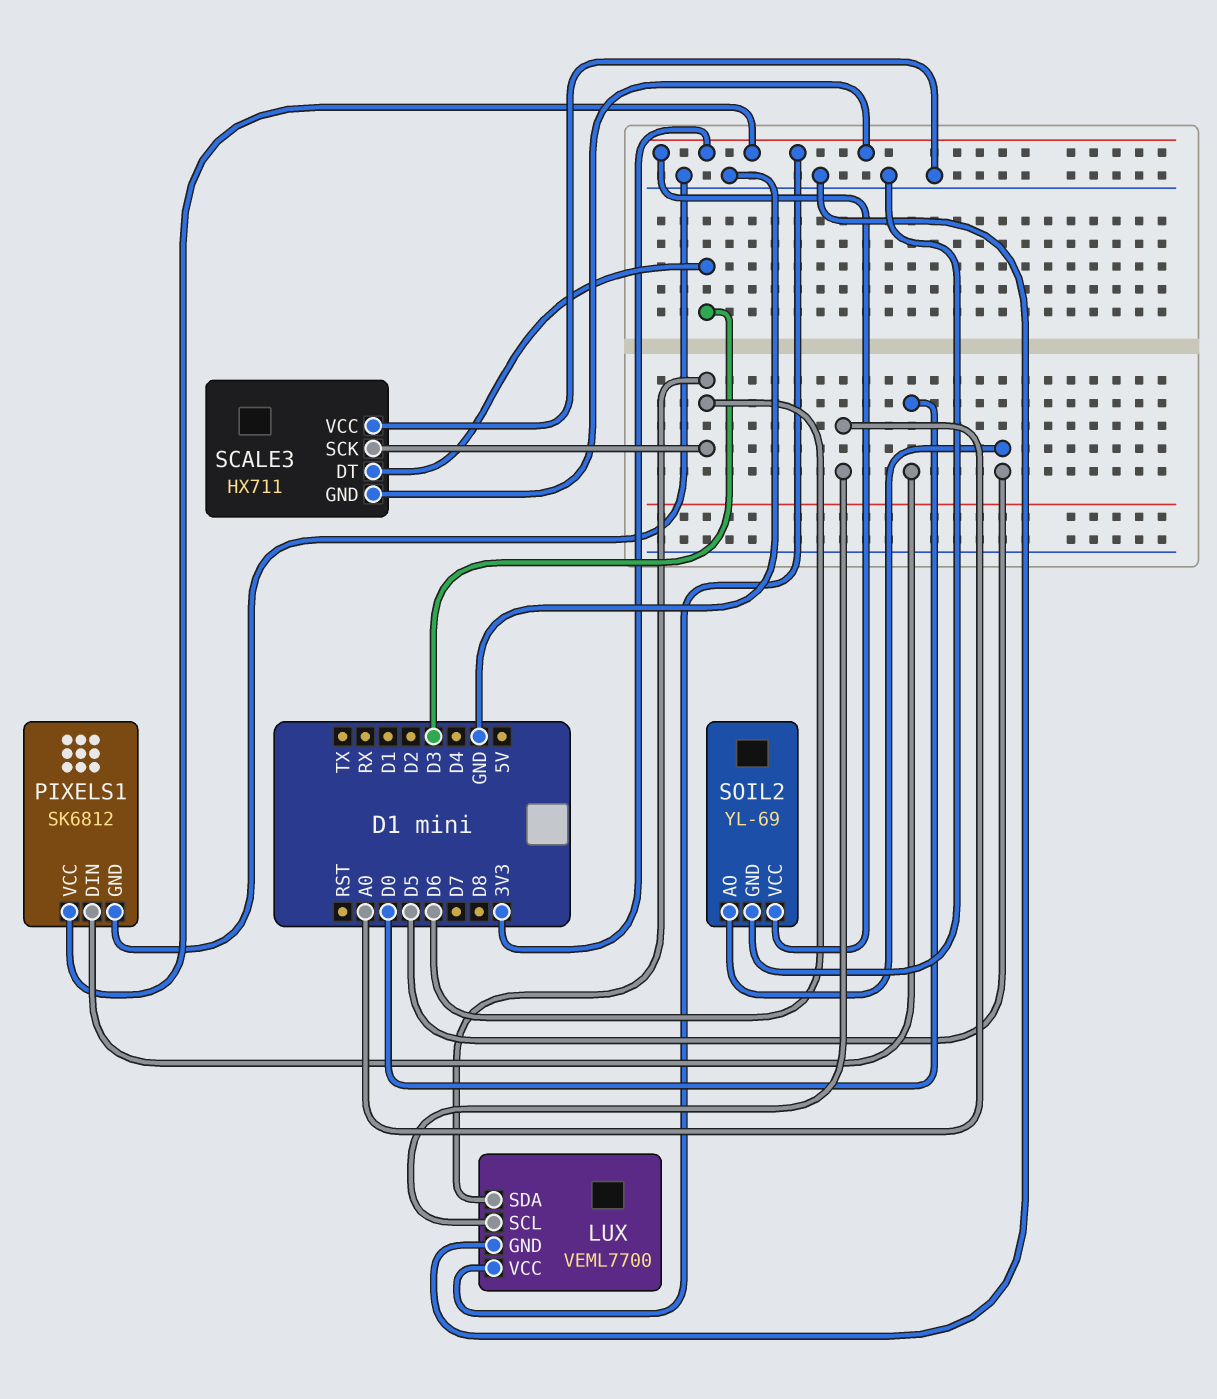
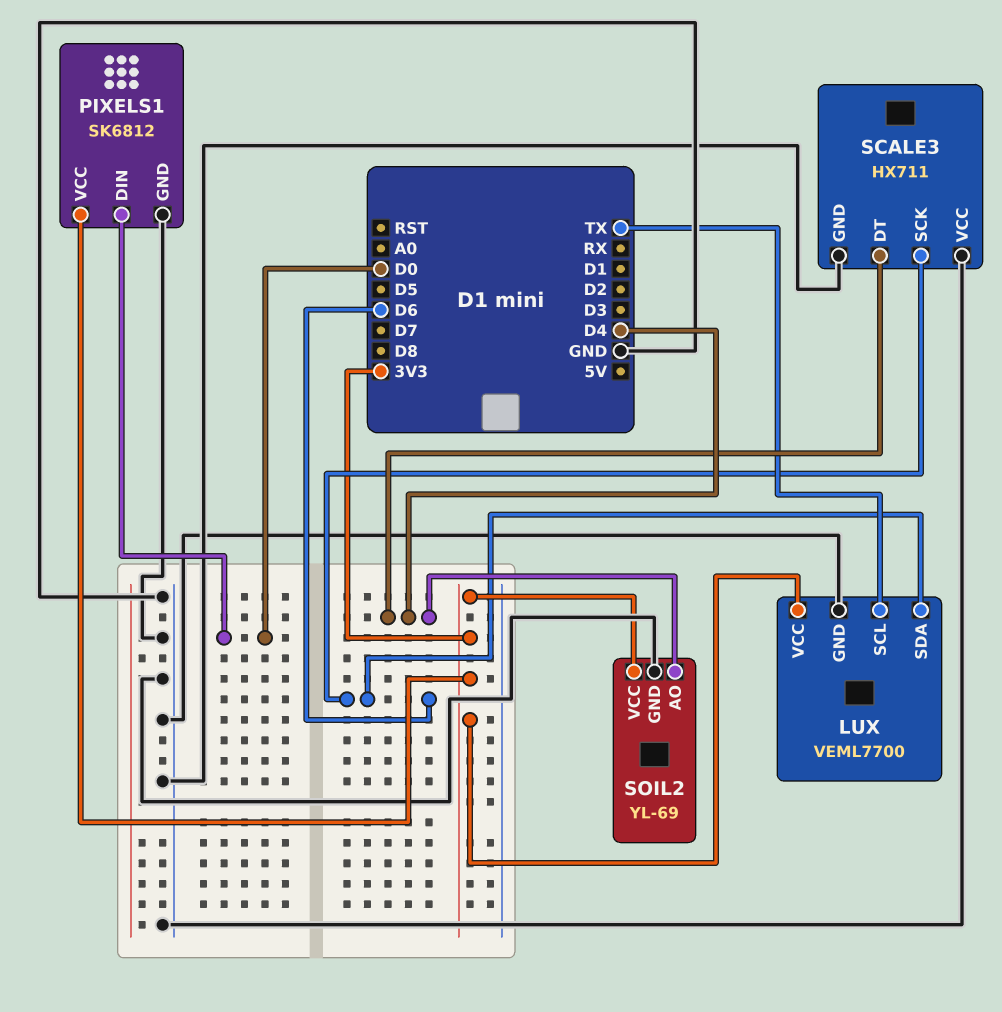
LUX pin SCL: A0 -> TX
SCALE3 pin DT: D3 -> D4
SCALE3 pin GND: 3V3 -> GND
SOIL2 pin AO: D5 -> D4

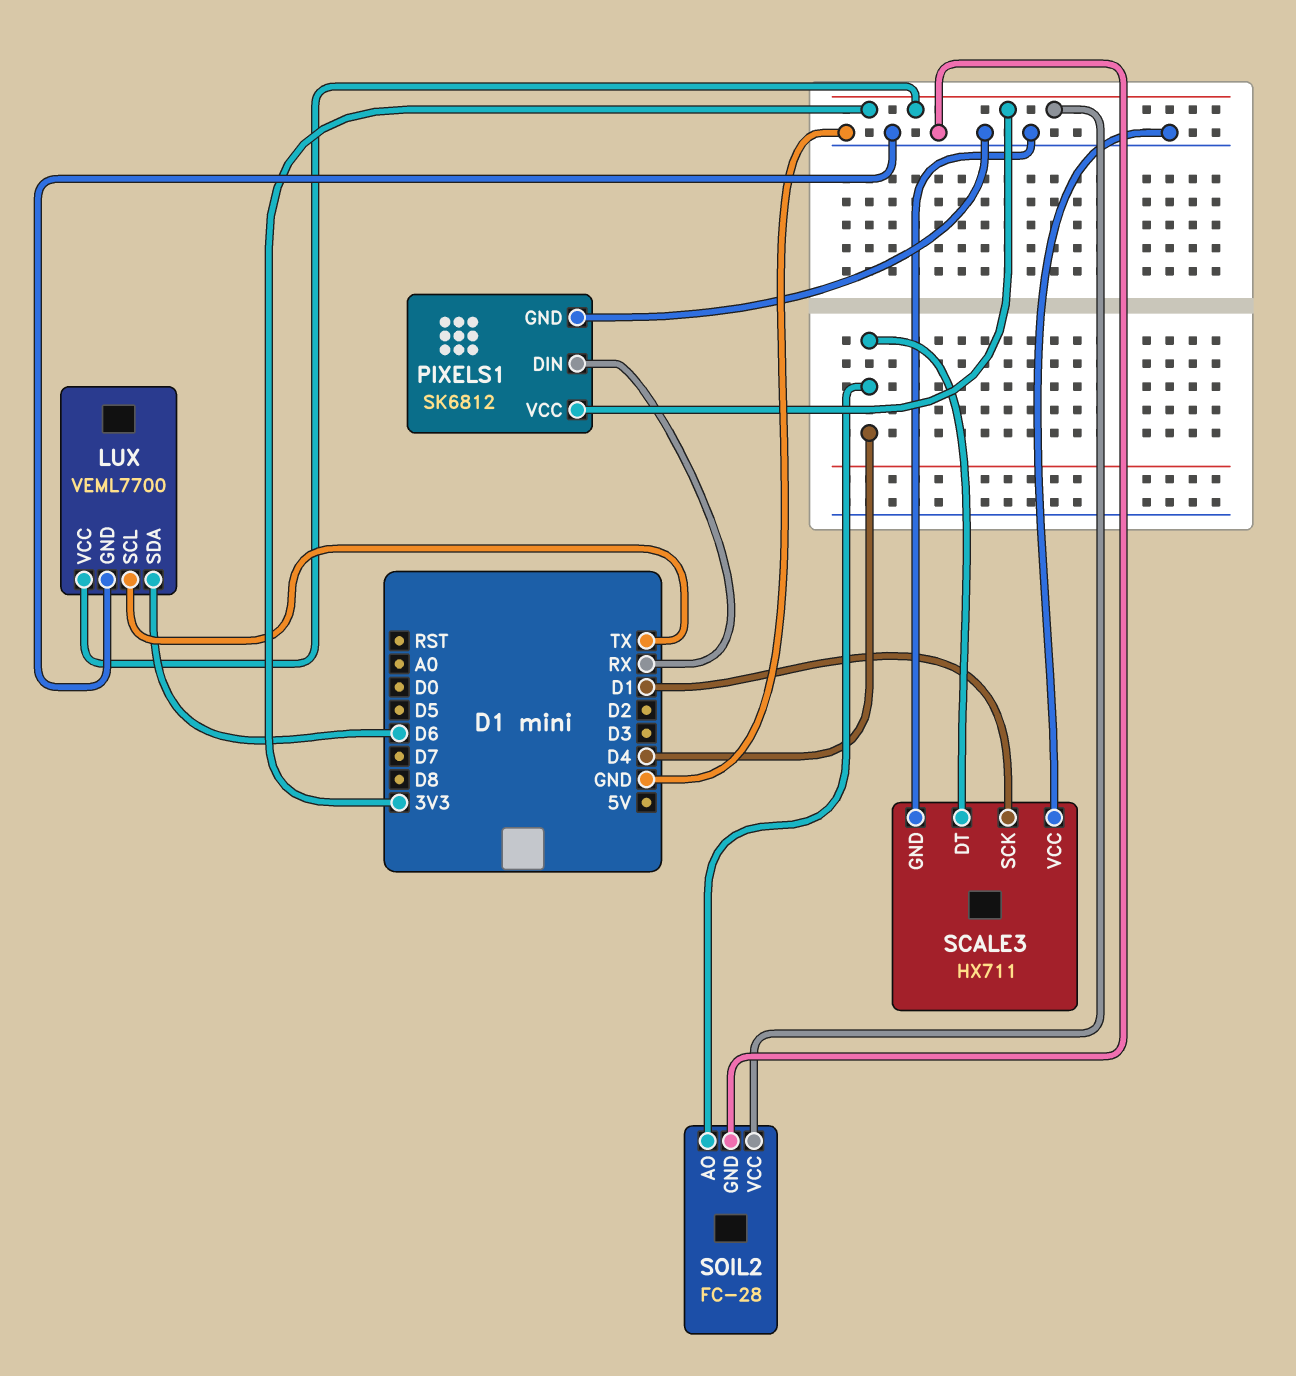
PIXELS1 pin DIN: D0 -> RX
SCALE3 pin SCK: D6 -> D1
SOIL2: YL-69 -> FC-28

